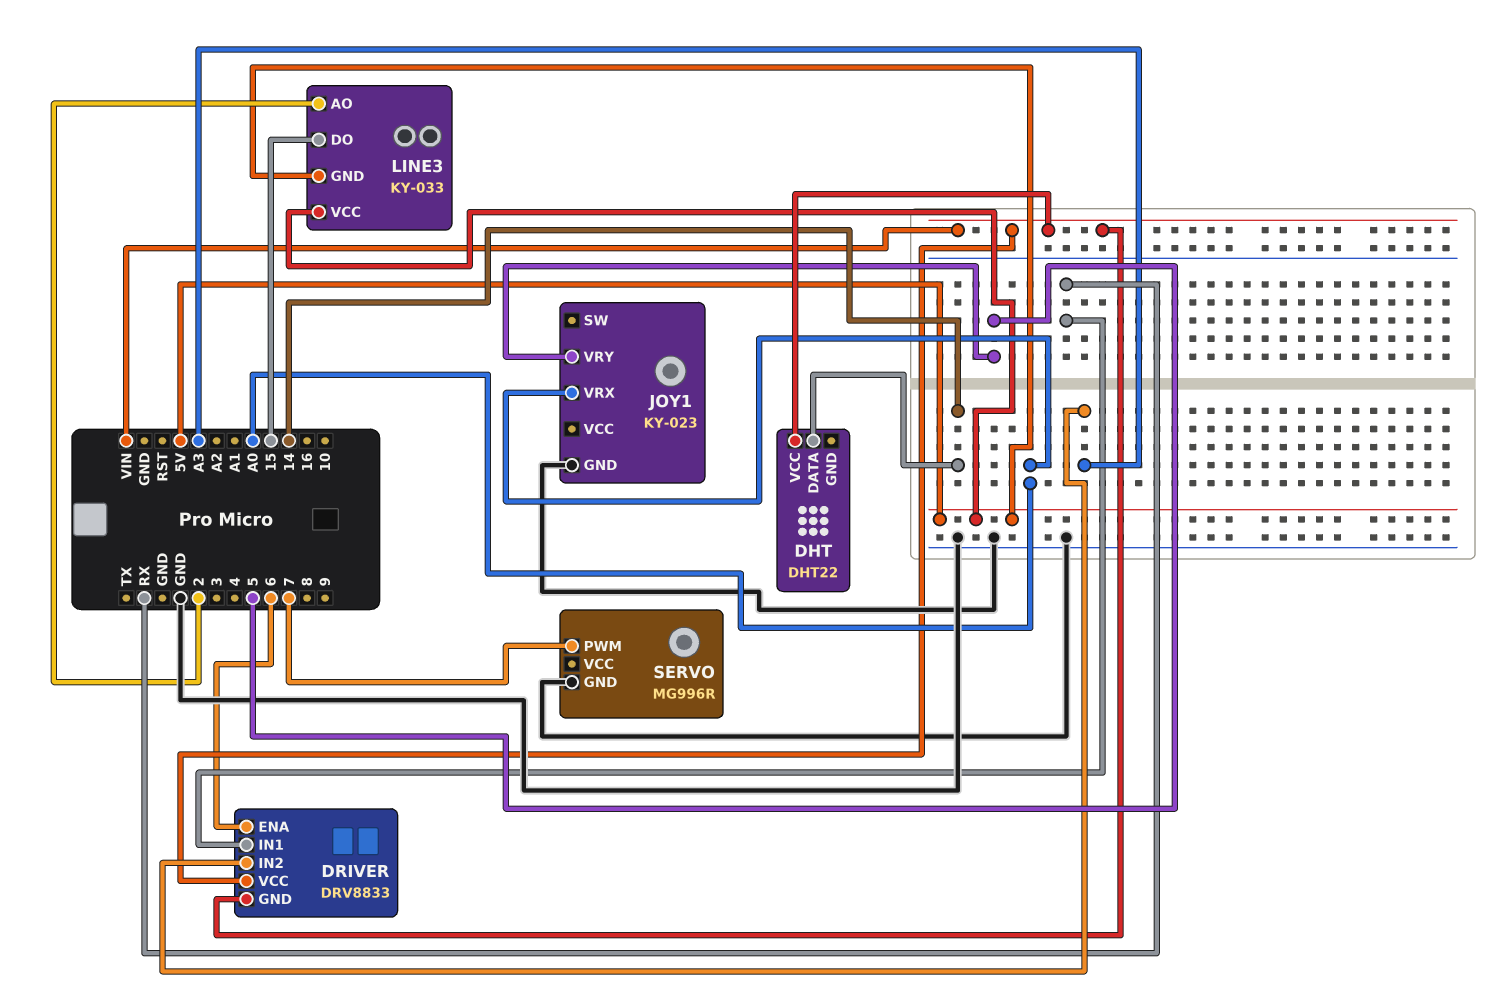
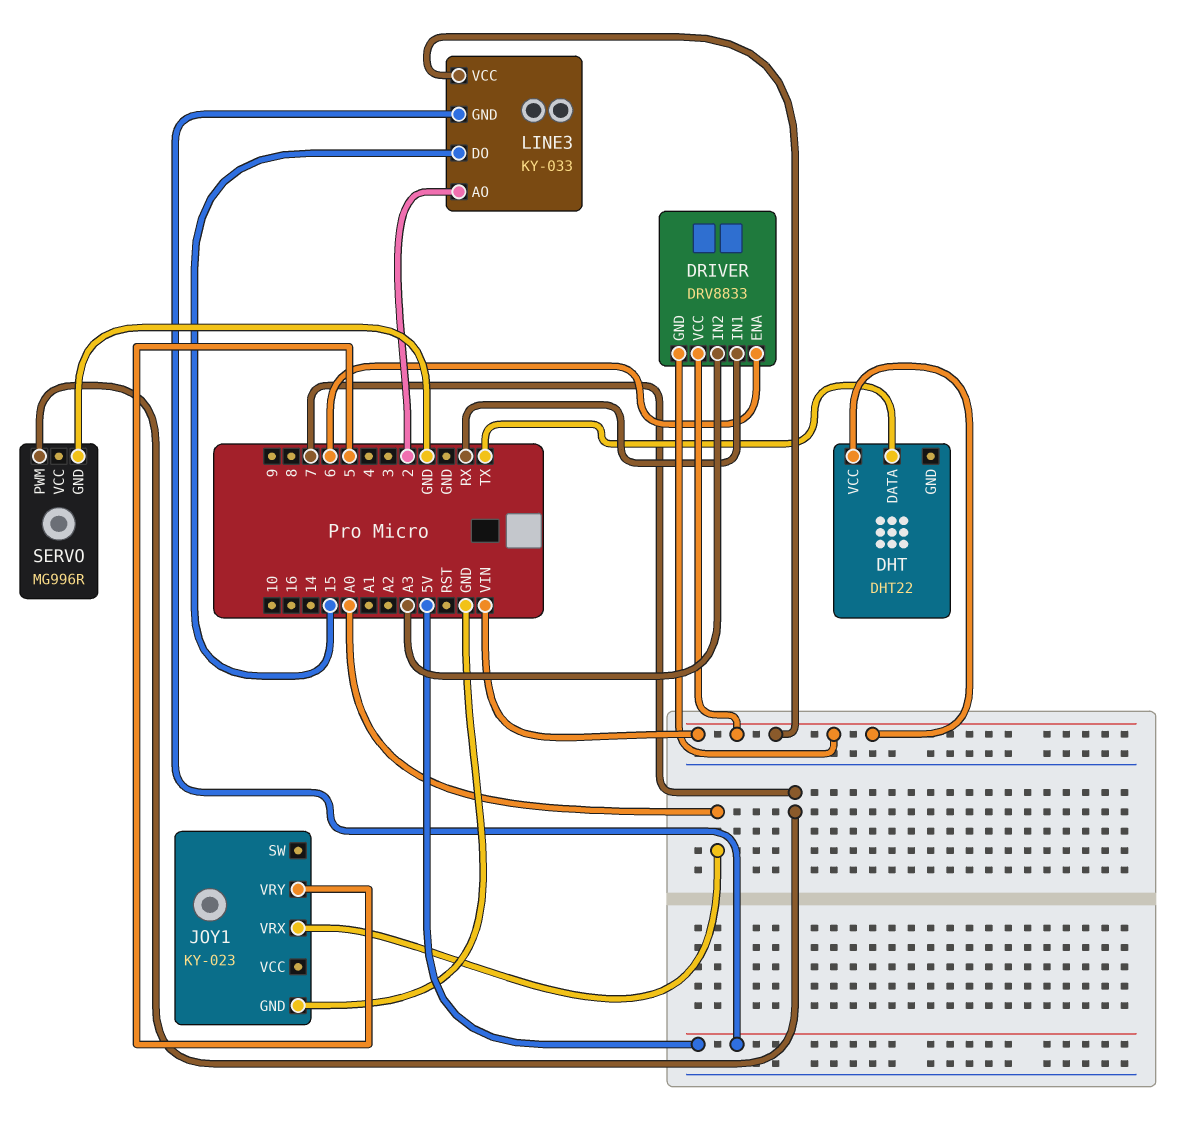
DHT pin DATA: 14 -> TX
LINE3 pin VCC: 5V -> VIN

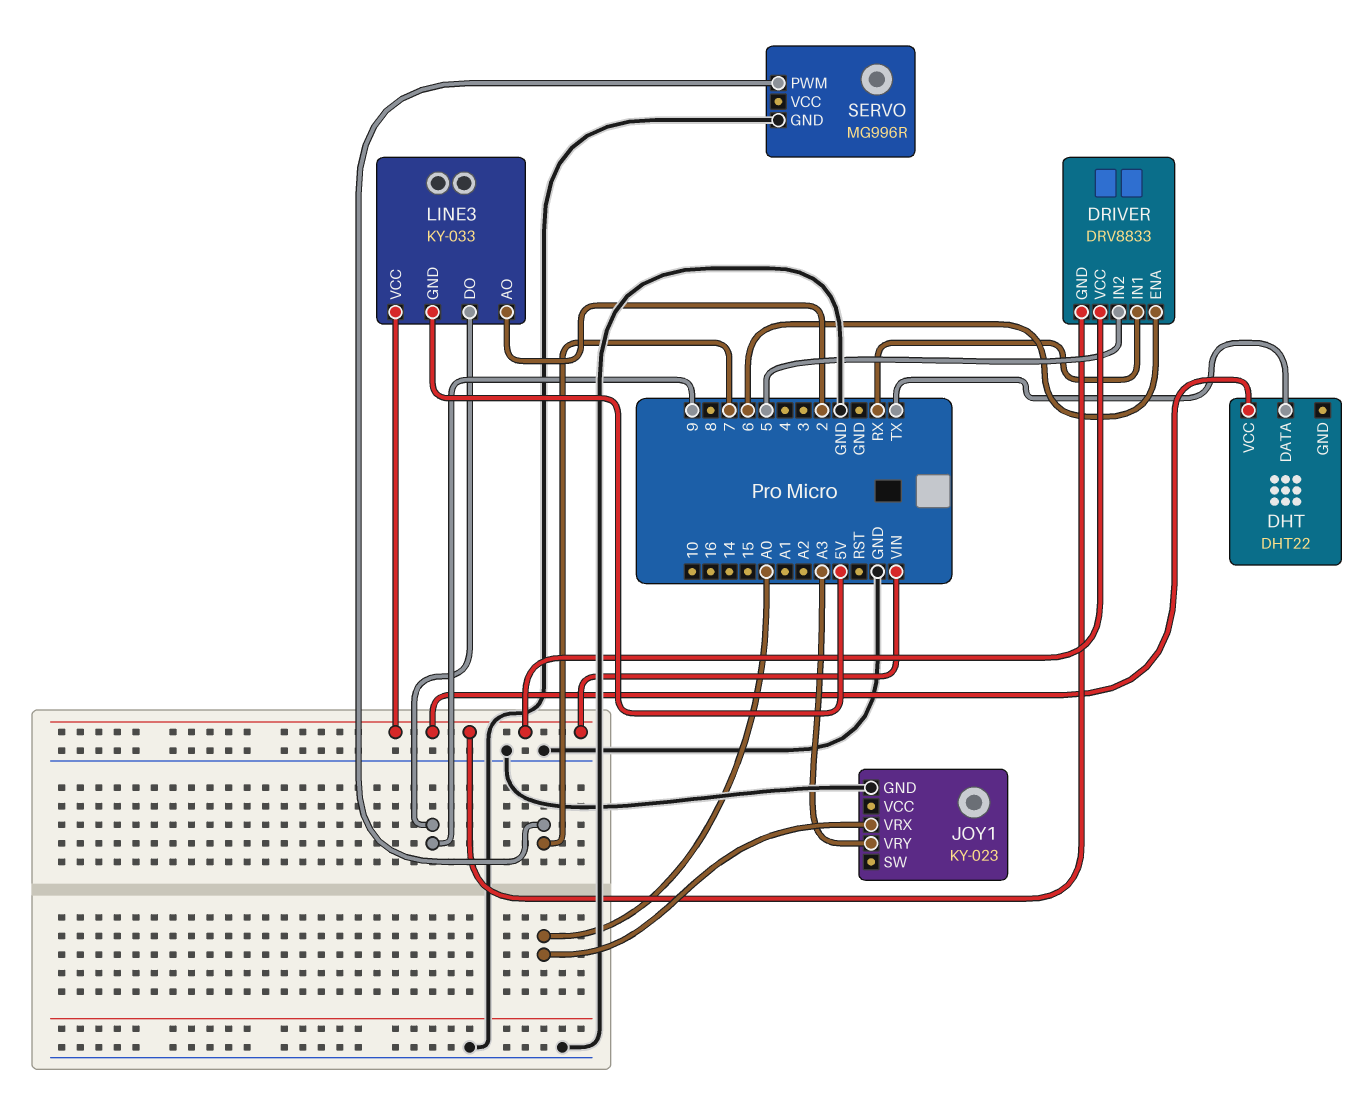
DRIVER pin IN2: A3 -> 5
JOY1 pin VRY: 5 -> A3
LINE3 pin DO: 15 -> 9

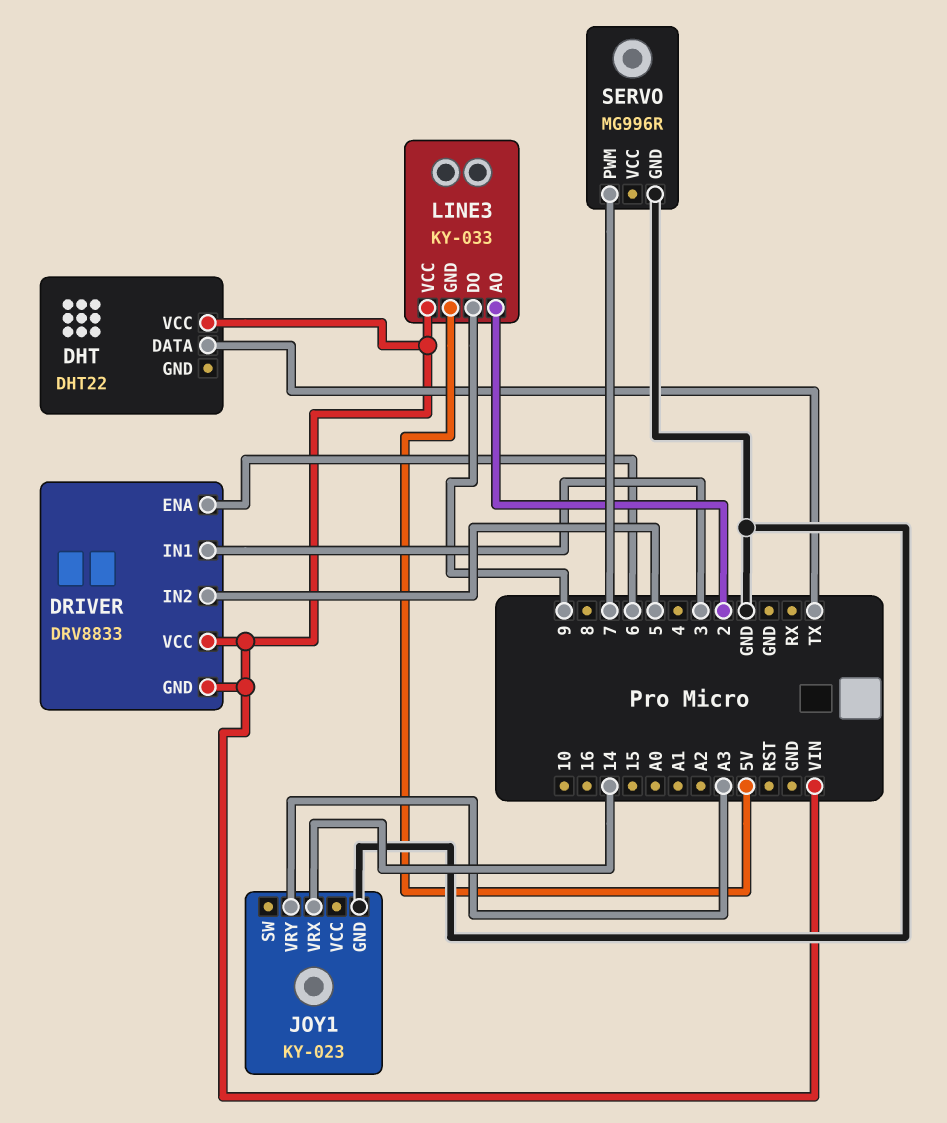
DRIVER pin IN1: RX -> 3
JOY1 pin VRX: A0 -> 14

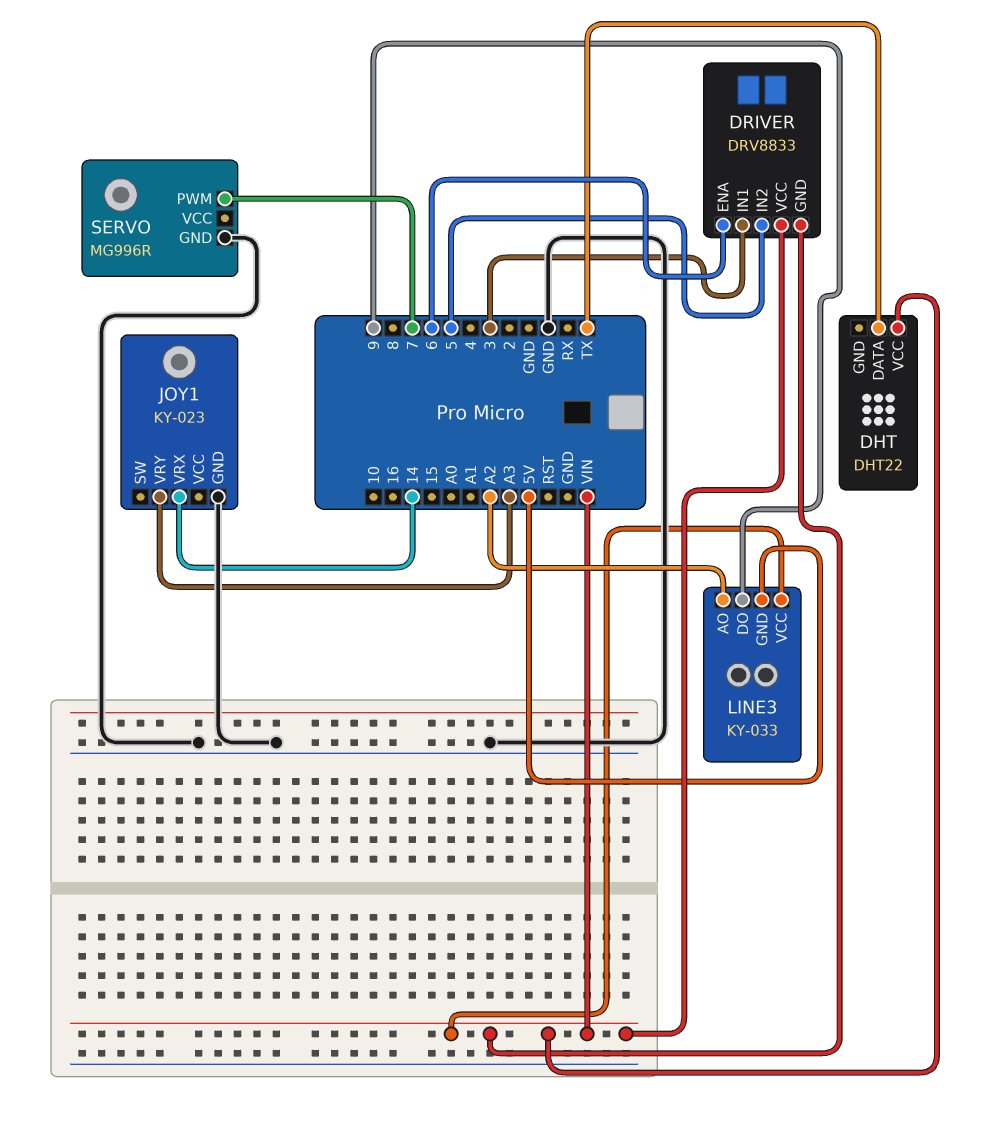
LINE3 pin AO: 2 -> A2

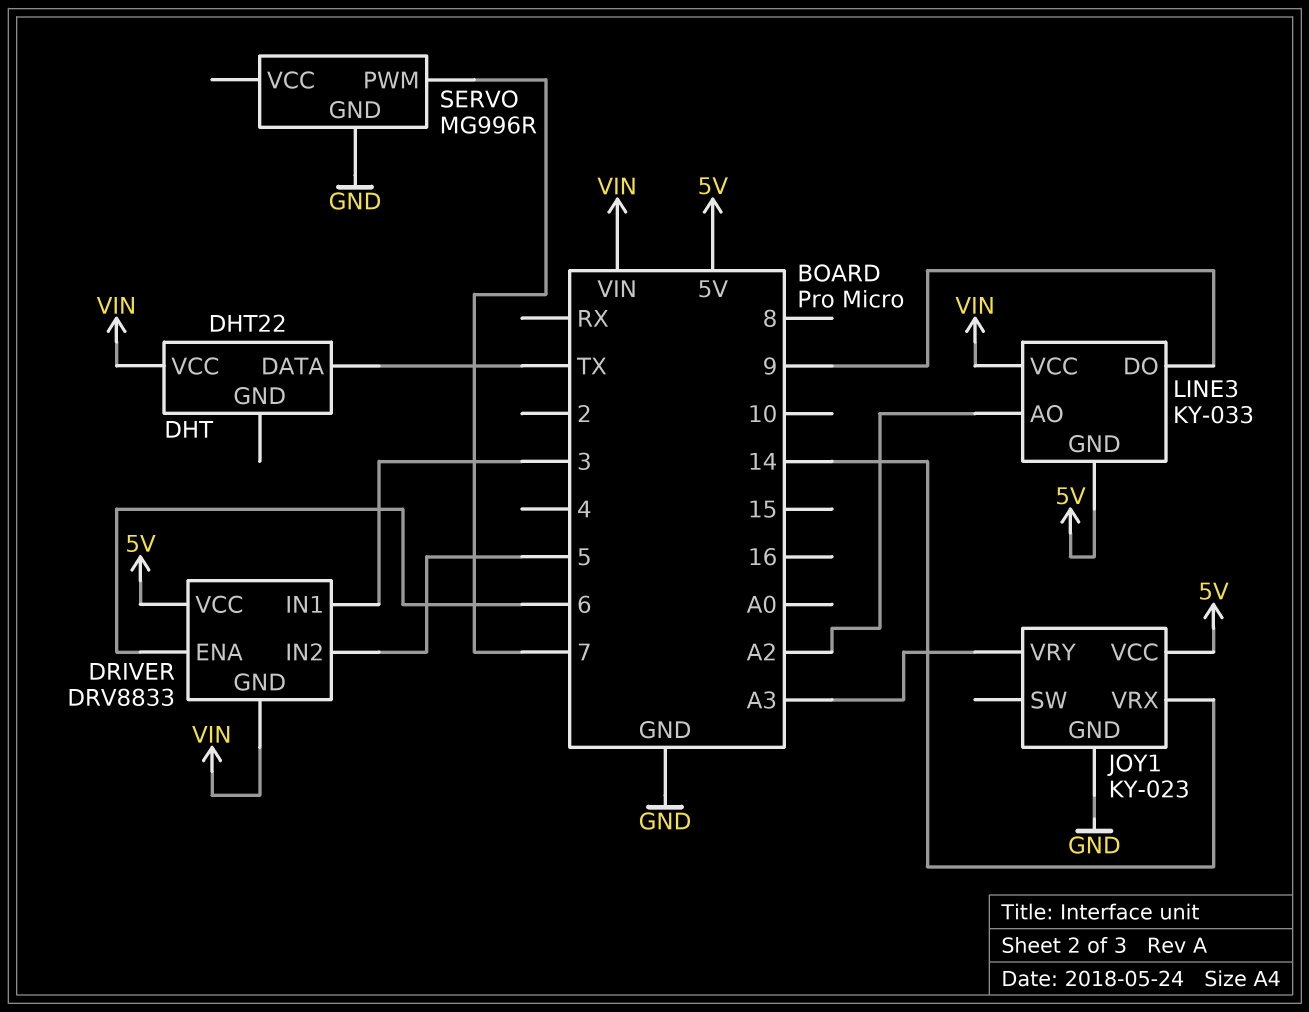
DRIVER pin VCC: VIN -> 5V
JOY1 pin VCC: none -> 5V

